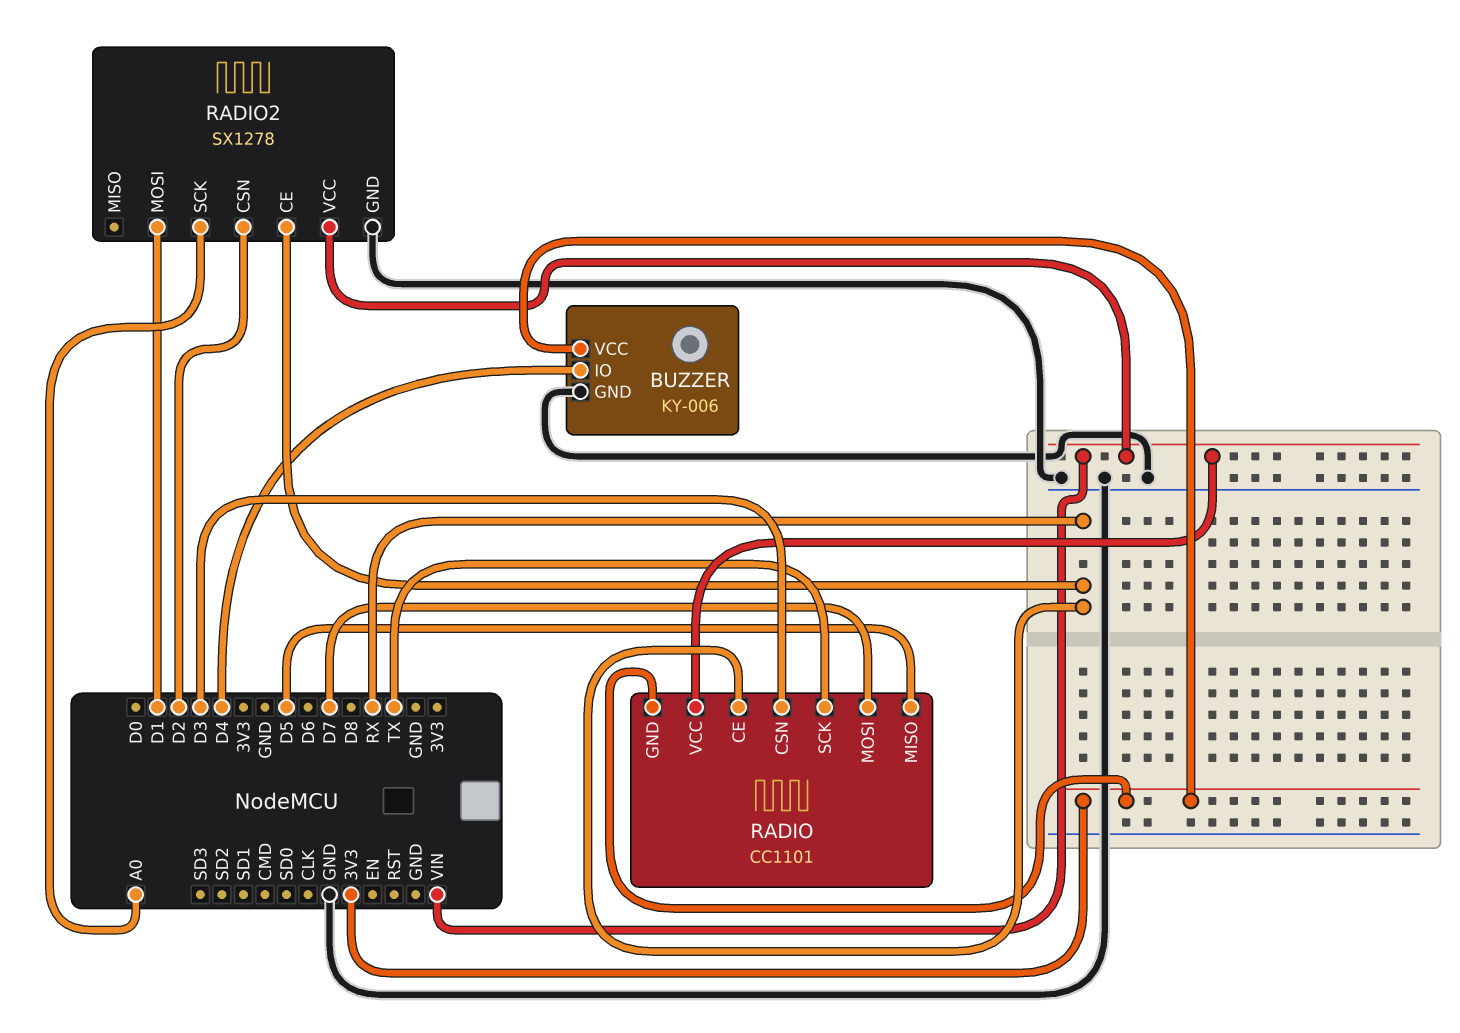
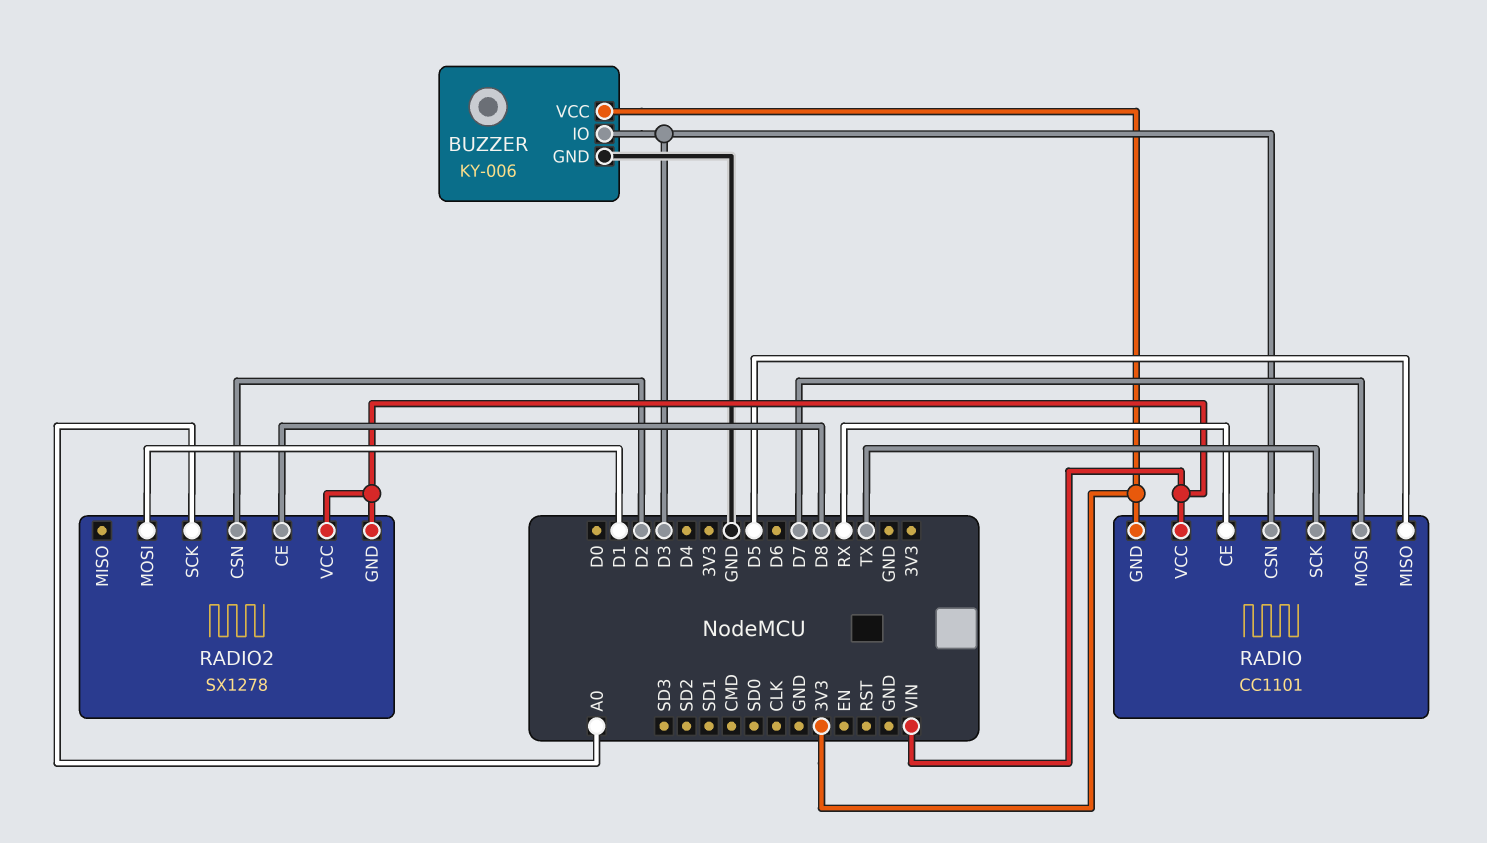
BUZZER pin IO: D4 -> D3
RADIO2 pin CE: RX -> D8
RADIO2 pin GND: GND -> VIN

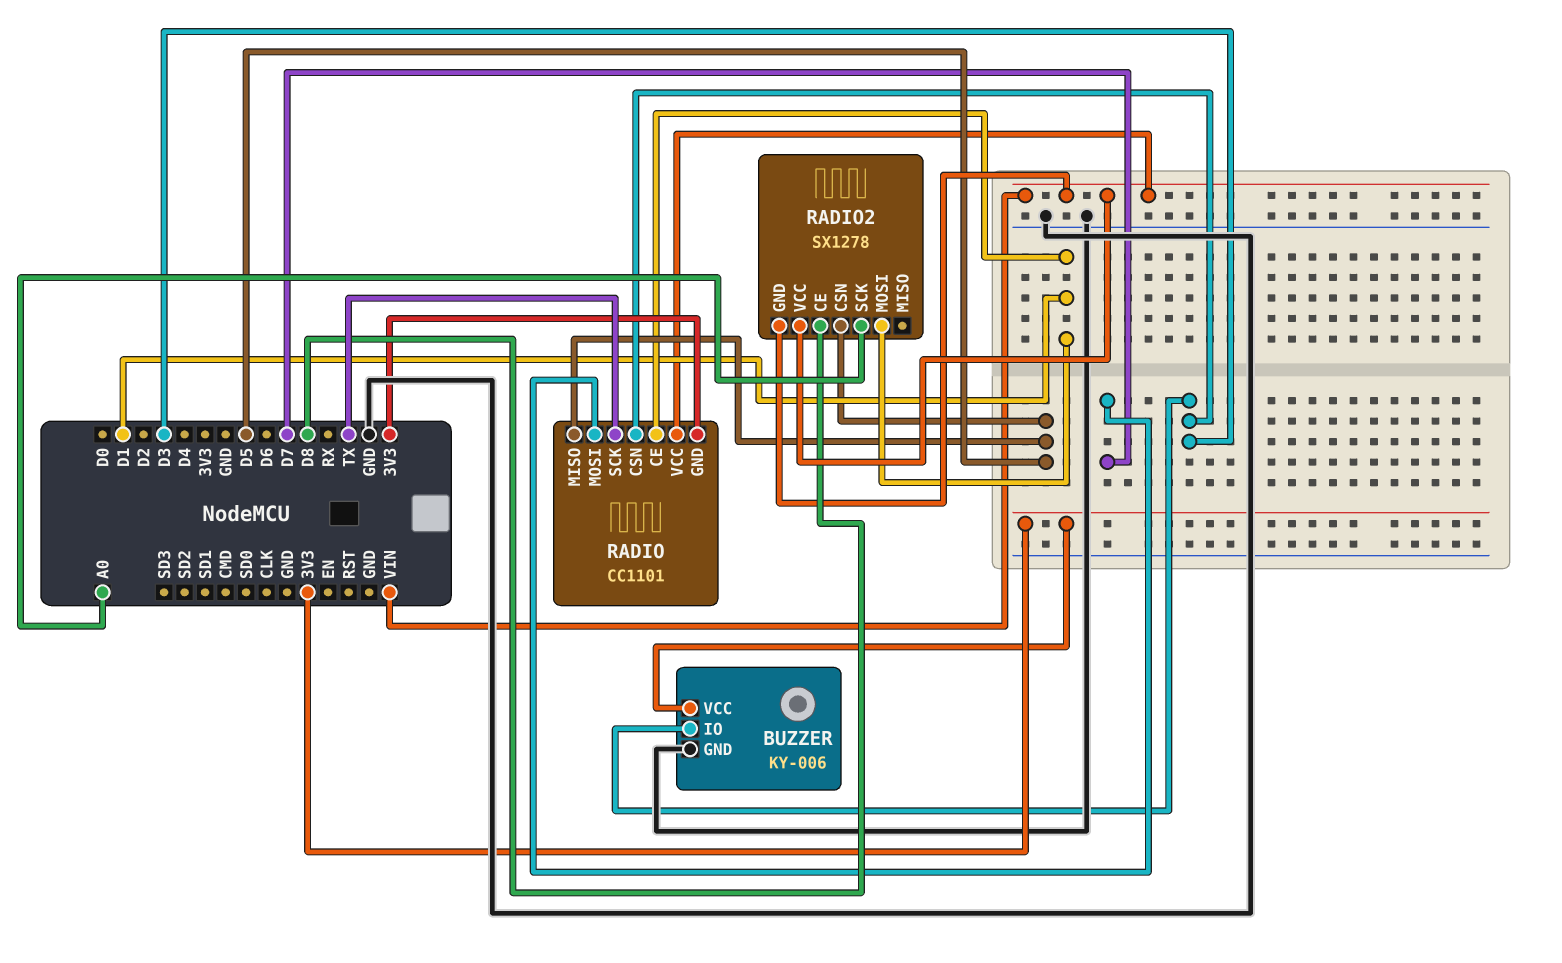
RADIO pin CE: RX -> D1
RADIO2 pin CSN: D2 -> D5

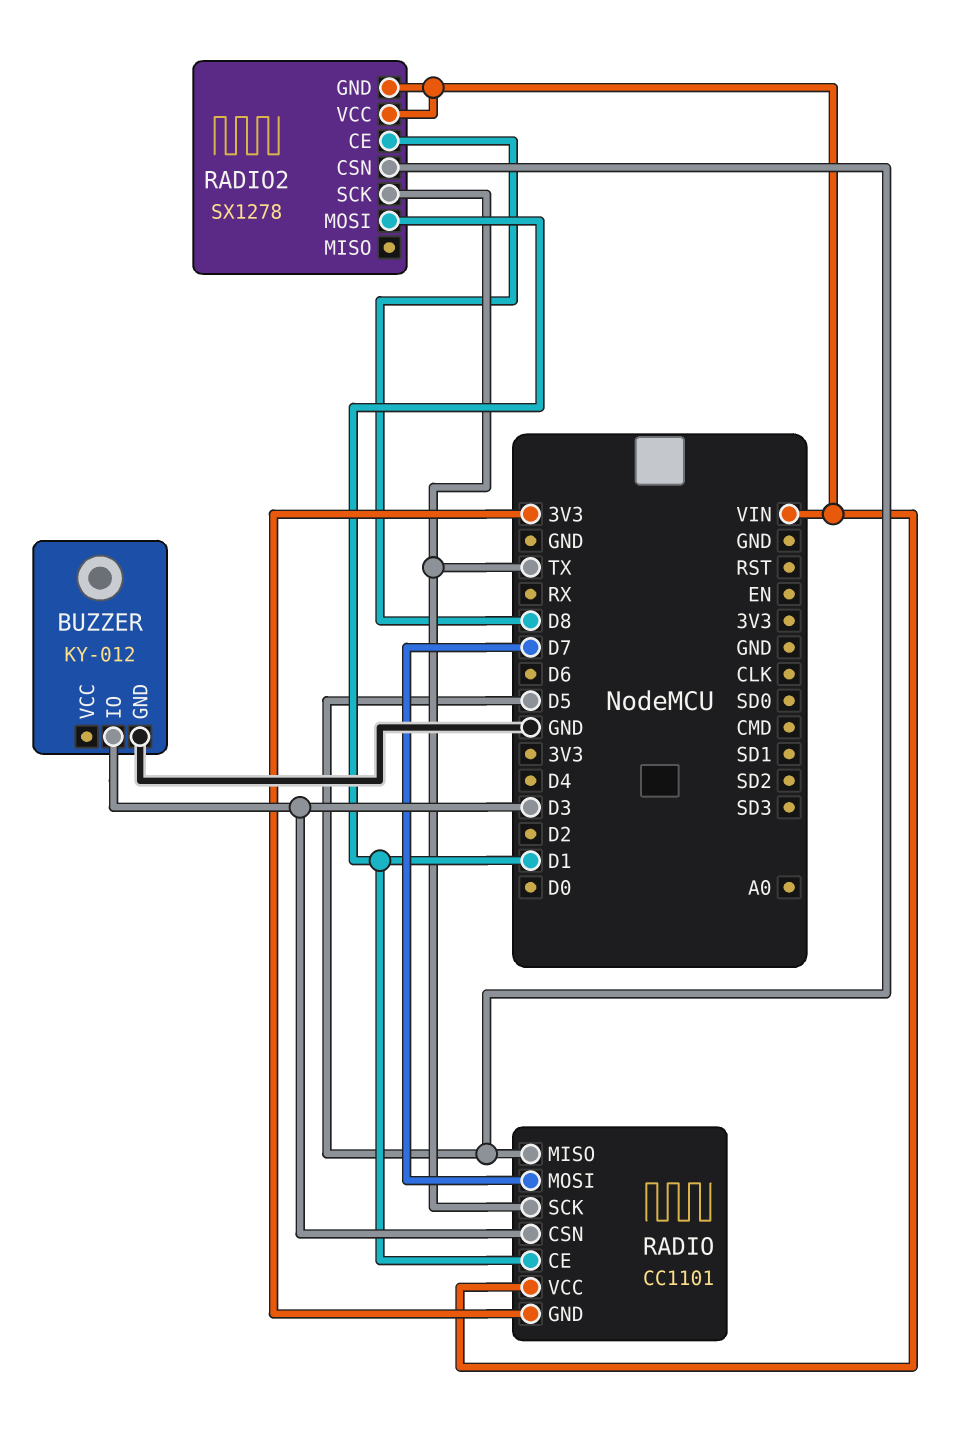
BUZZER: KY-006 -> KY-012
BUZZER pin VCC: 3V3 -> none
RADIO2 pin SCK: A0 -> TX

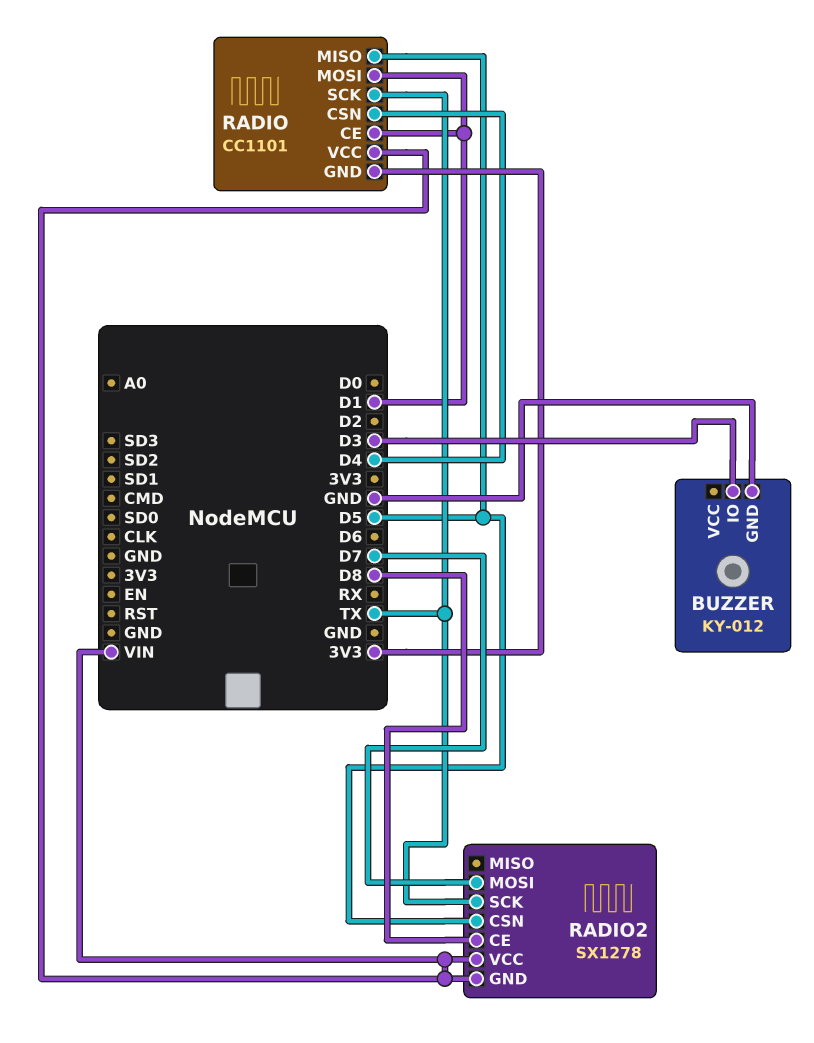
RADIO pin CSN: D3 -> D4
RADIO pin MOSI: D7 -> D1
RADIO2 pin MOSI: D1 -> D7

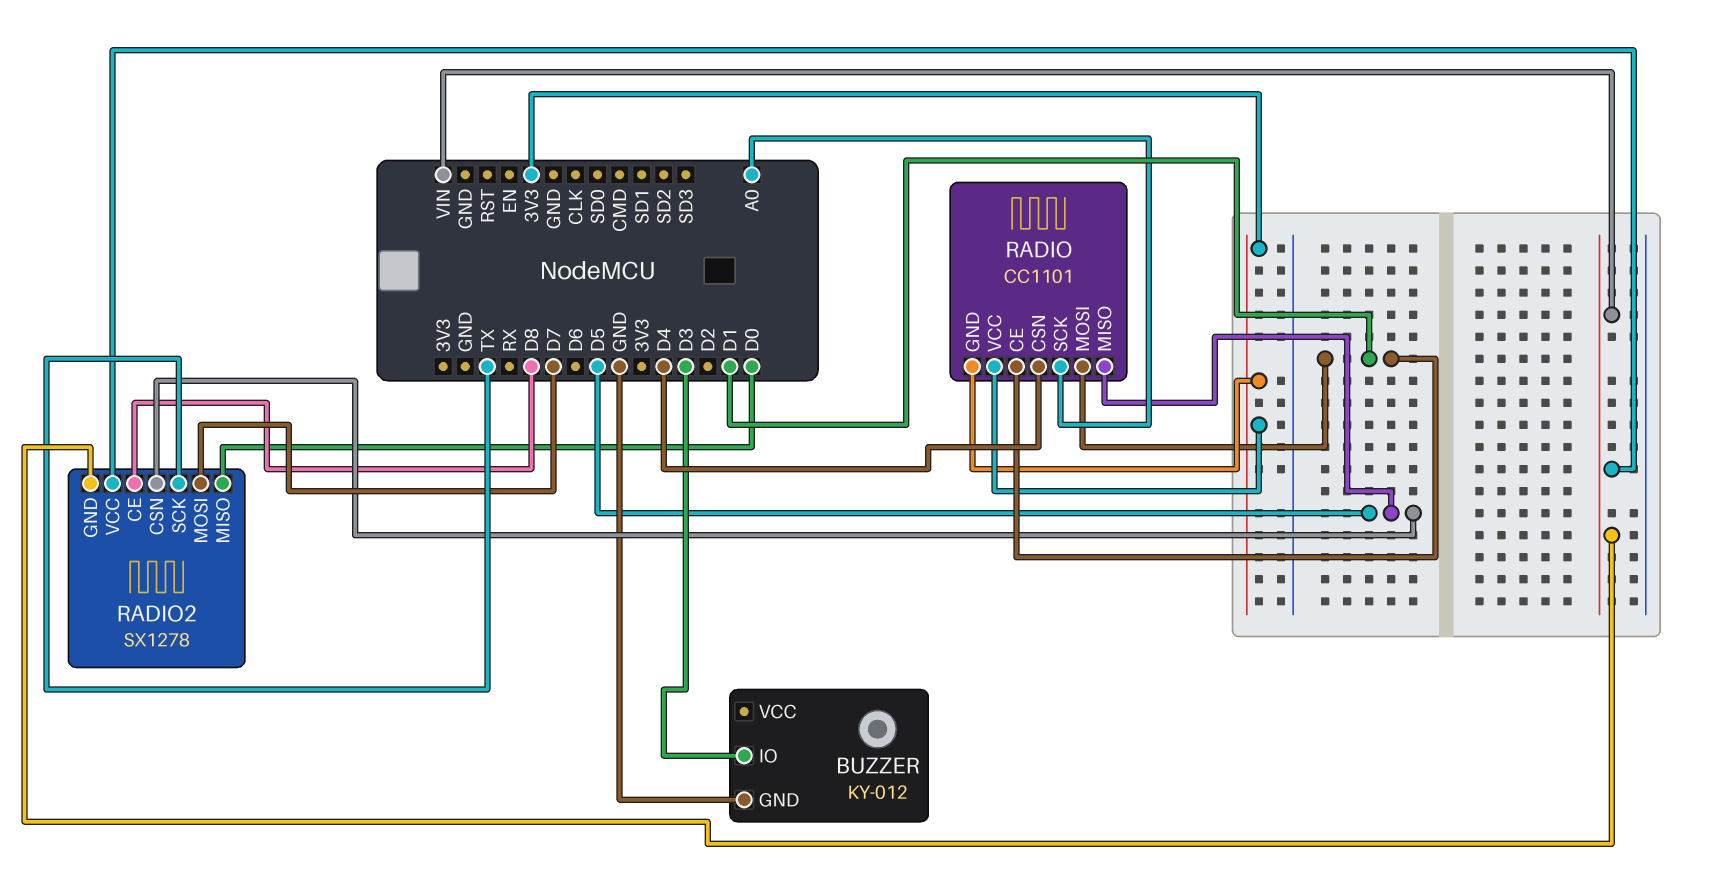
RADIO pin SCK: TX -> A0
RADIO pin VCC: VIN -> 3V3
RADIO2 pin MISO: none -> D0

